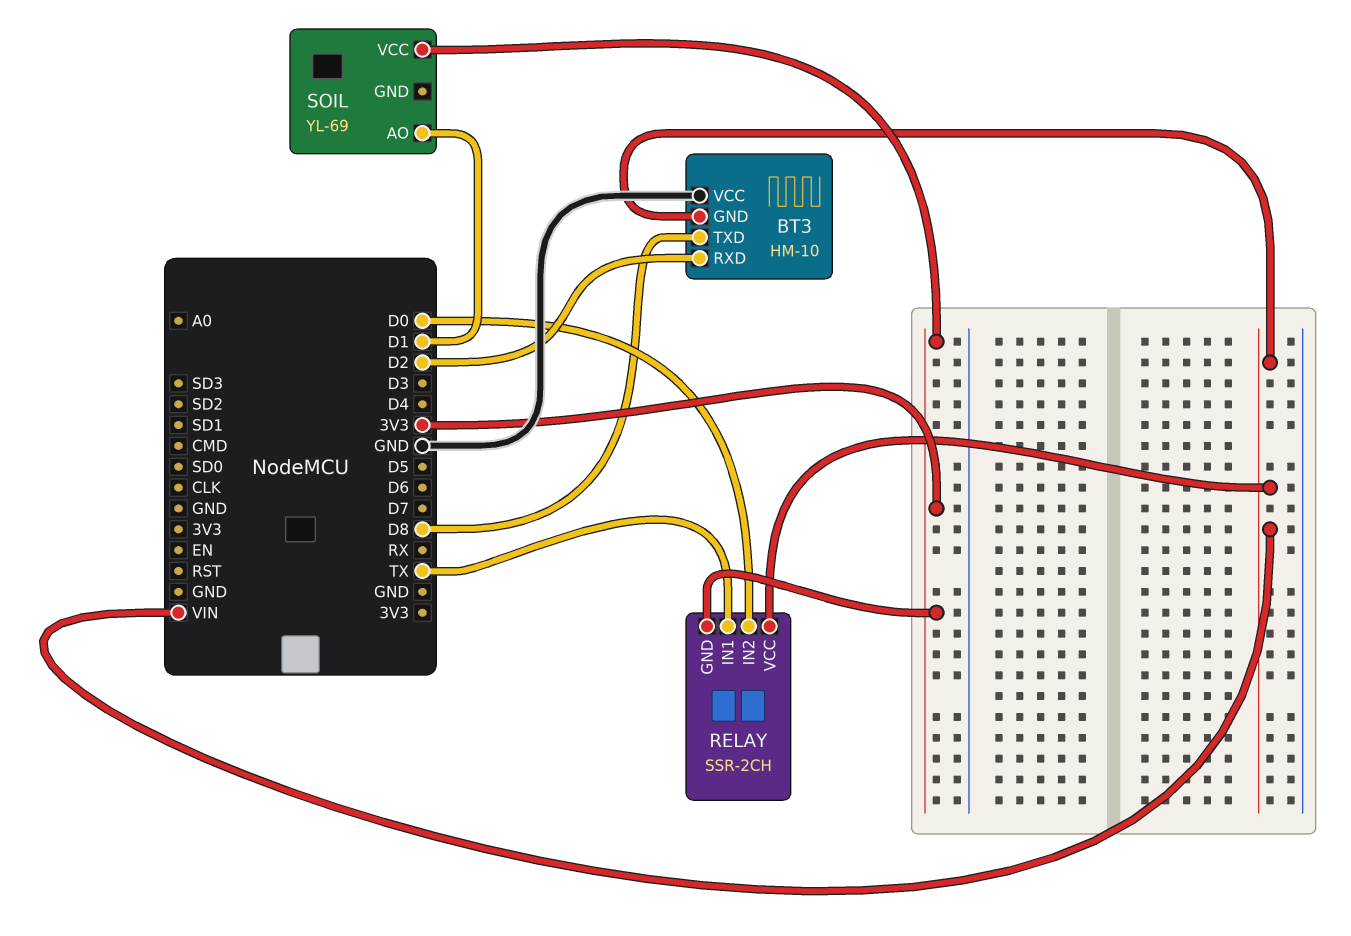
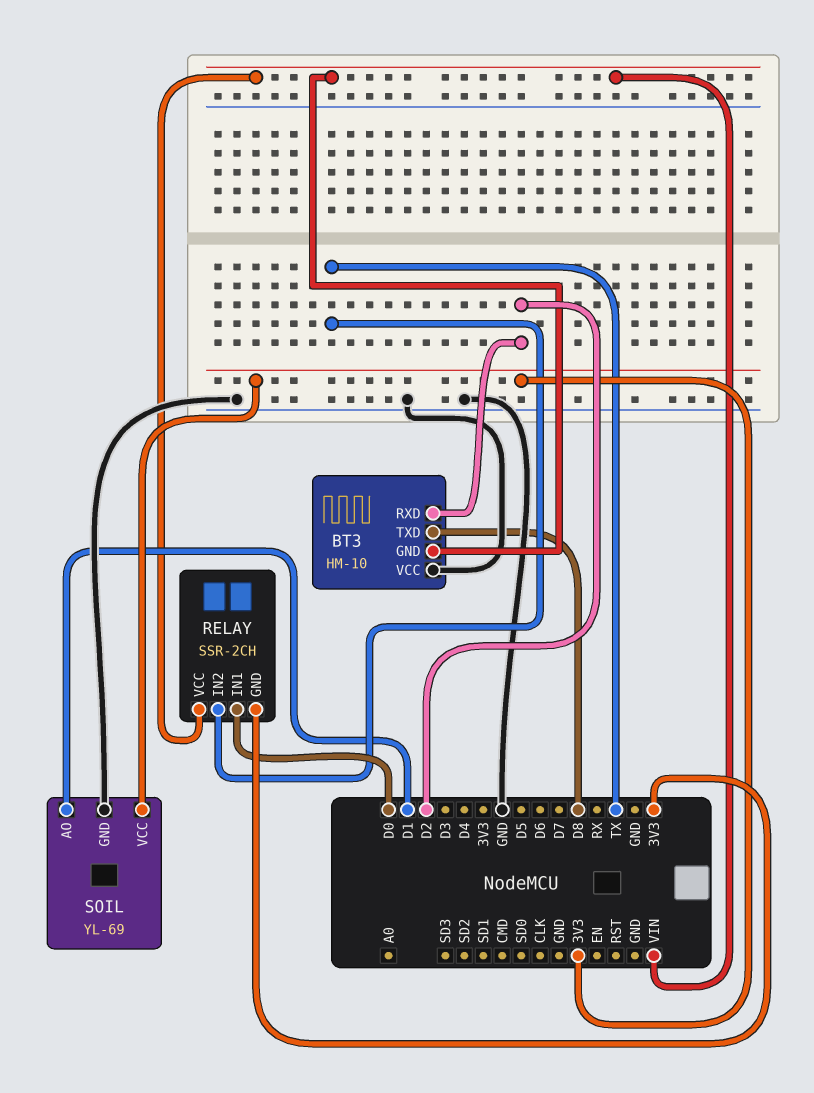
RELAY pin IN1: TX -> D0
RELAY pin IN2: D0 -> TX
SOIL pin GND: none -> GND

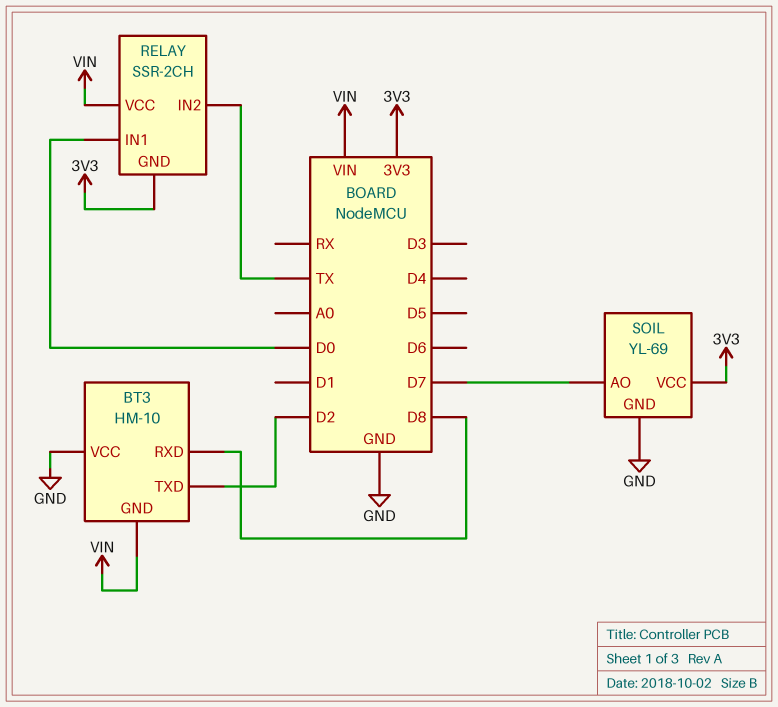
BT3 pin RXD: D2 -> D8
BT3 pin TXD: D8 -> D2
SOIL pin AO: D1 -> D7

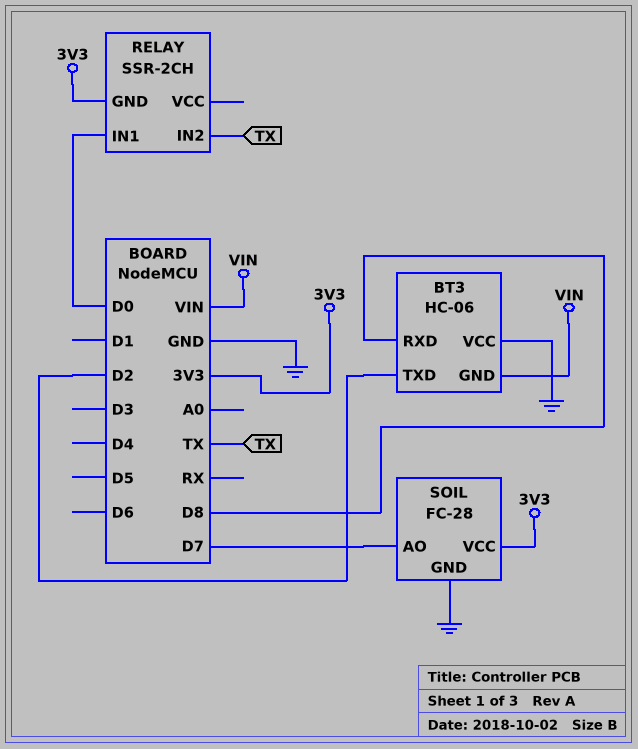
BT3: HM-10 -> HC-06
RELAY pin VCC: VIN -> none
SOIL: YL-69 -> FC-28

